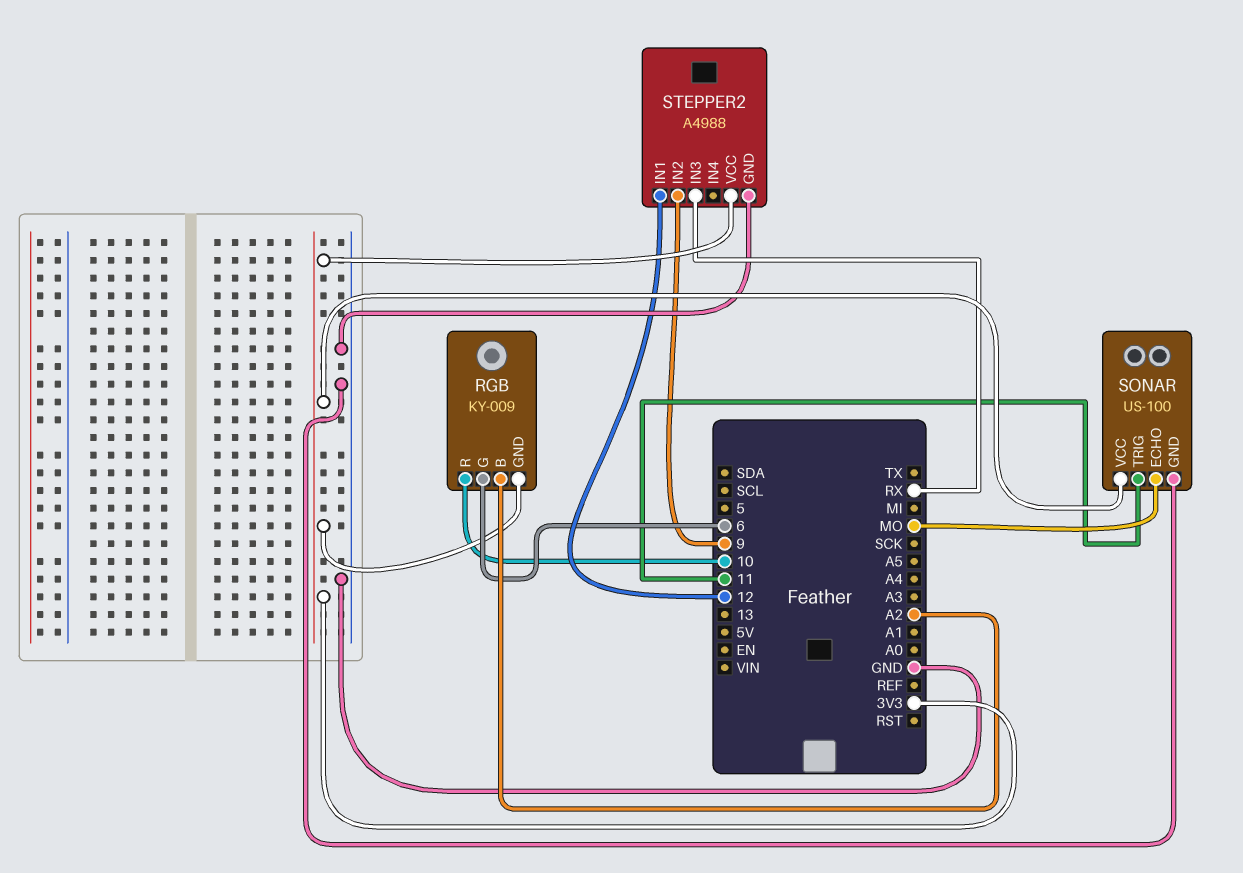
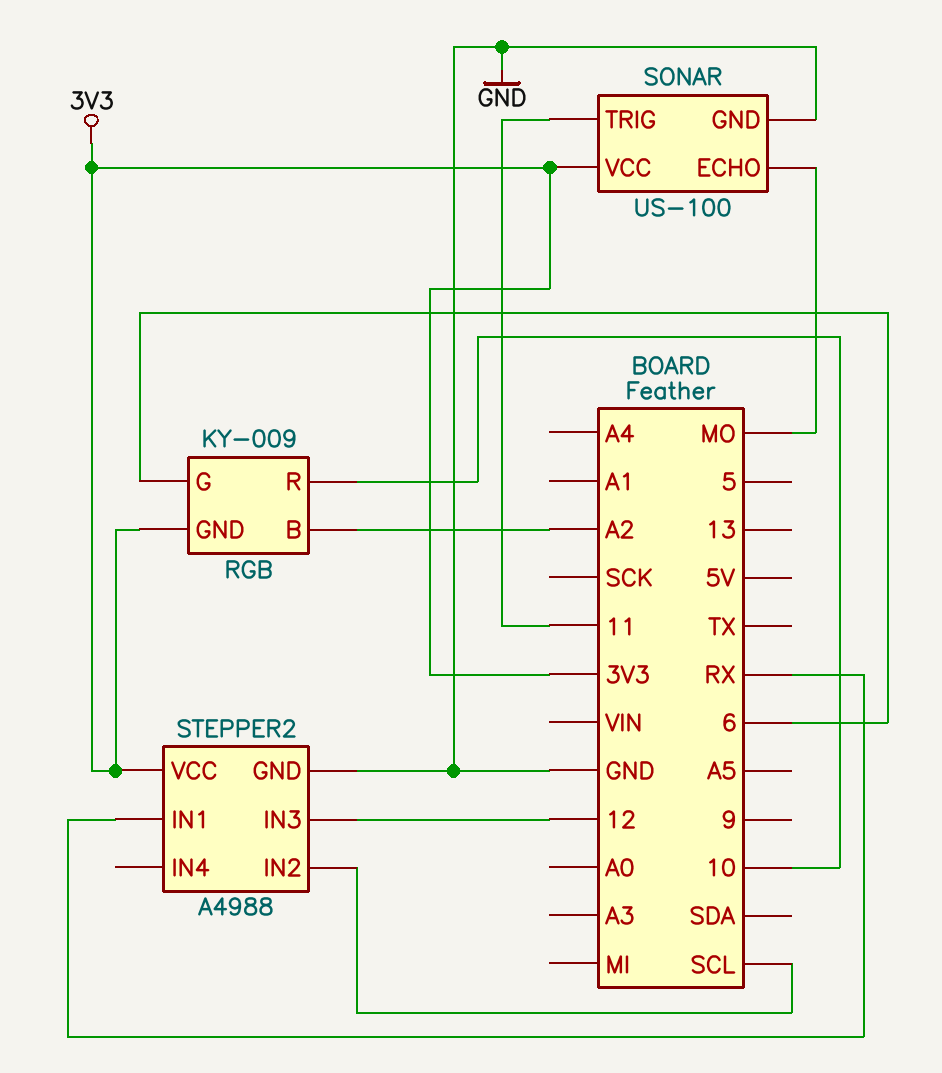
STEPPER2 pin IN1: 12 -> RX
STEPPER2 pin IN2: 9 -> SCL
STEPPER2 pin IN3: RX -> 12

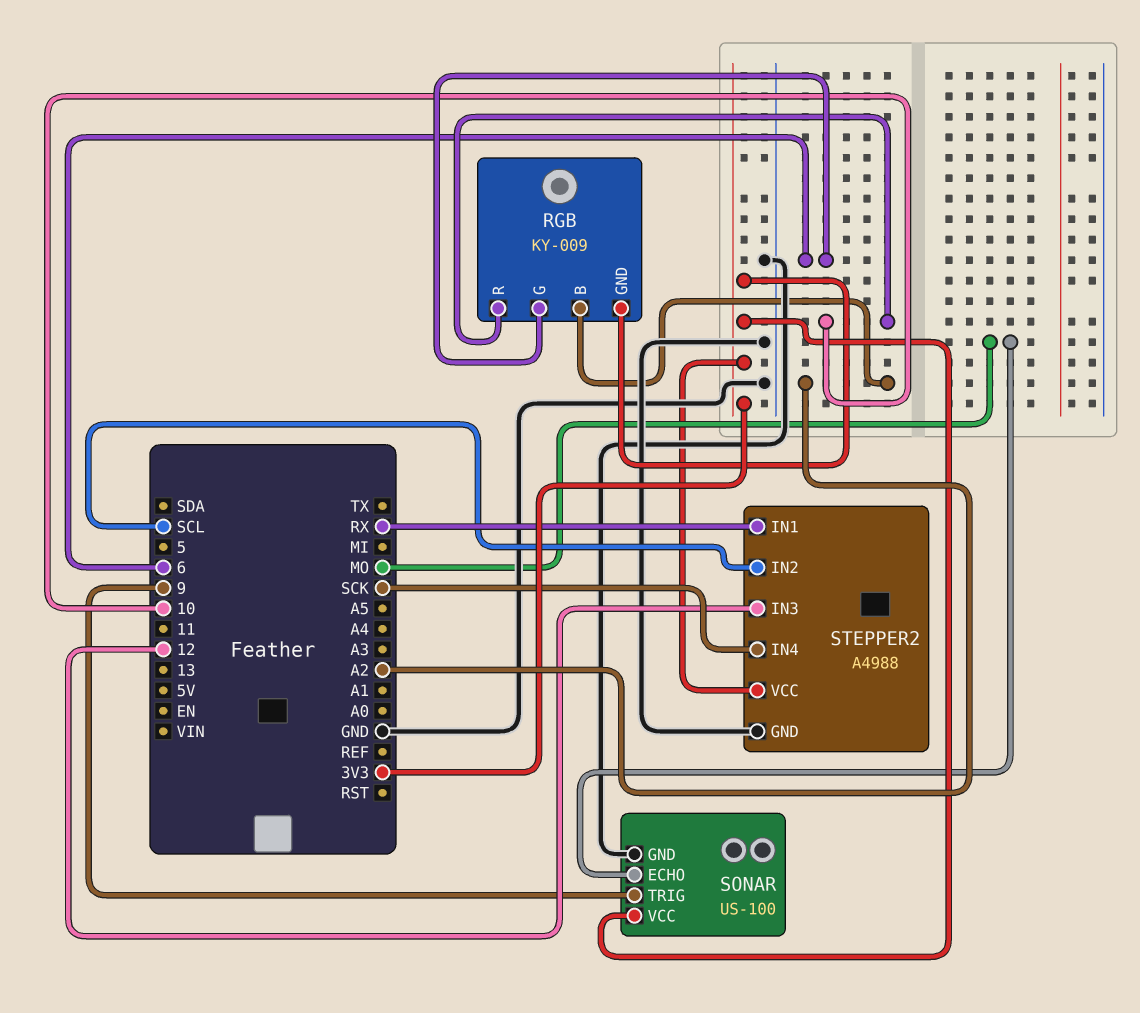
SONAR pin TRIG: 11 -> 9
STEPPER2 pin IN4: none -> SCK

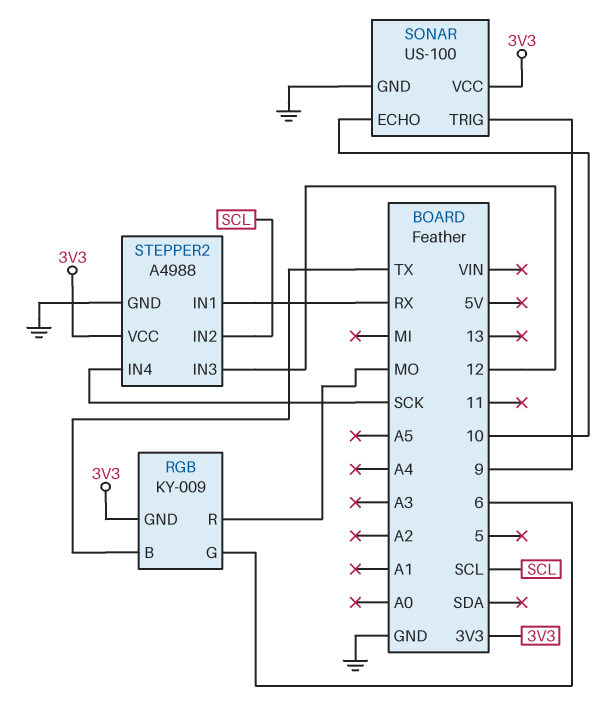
RGB pin B: A2 -> TX
RGB pin R: 10 -> MO
SONAR pin ECHO: MO -> 10

